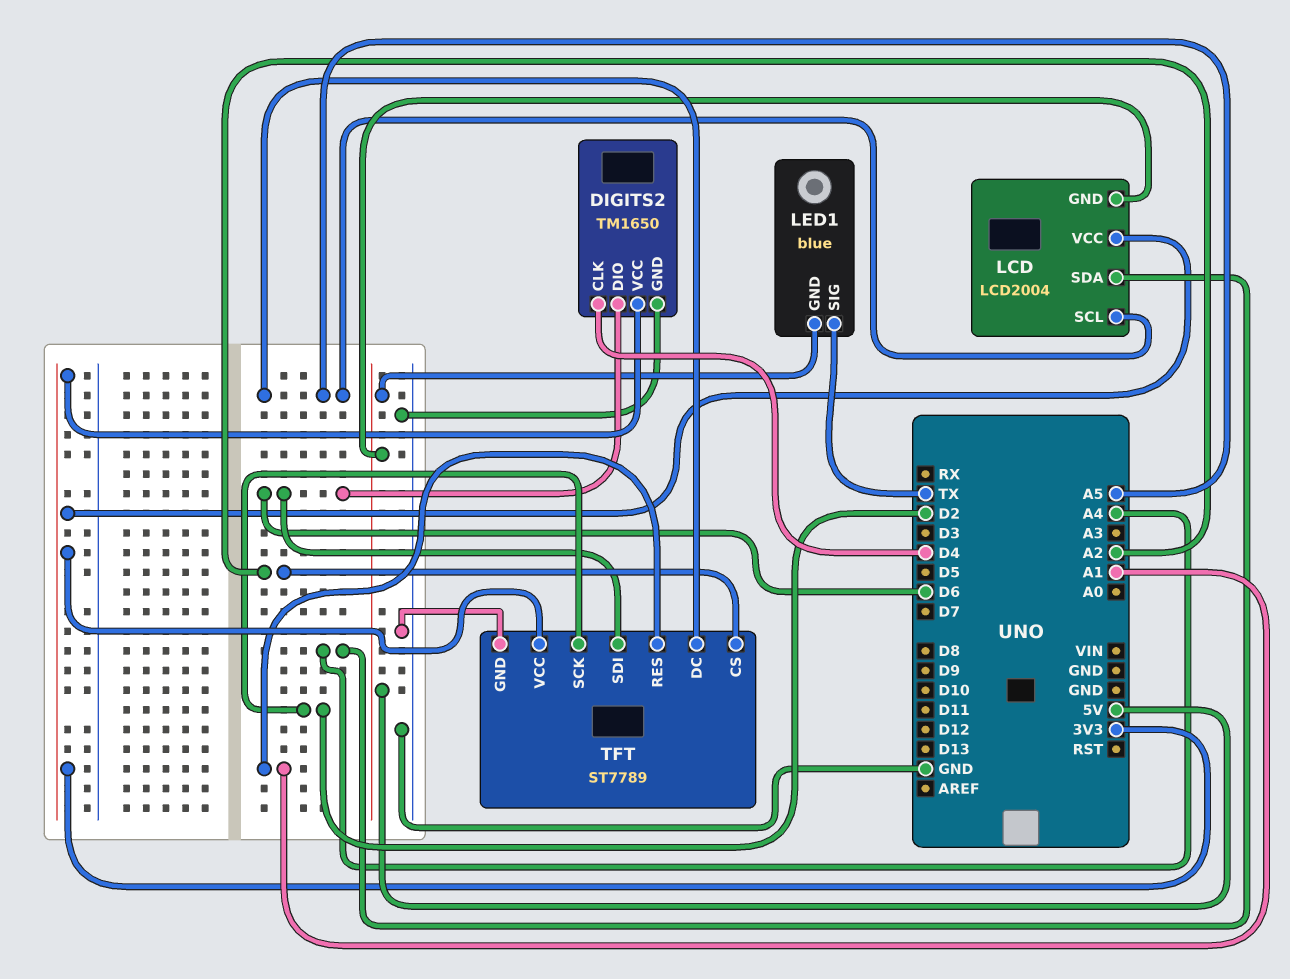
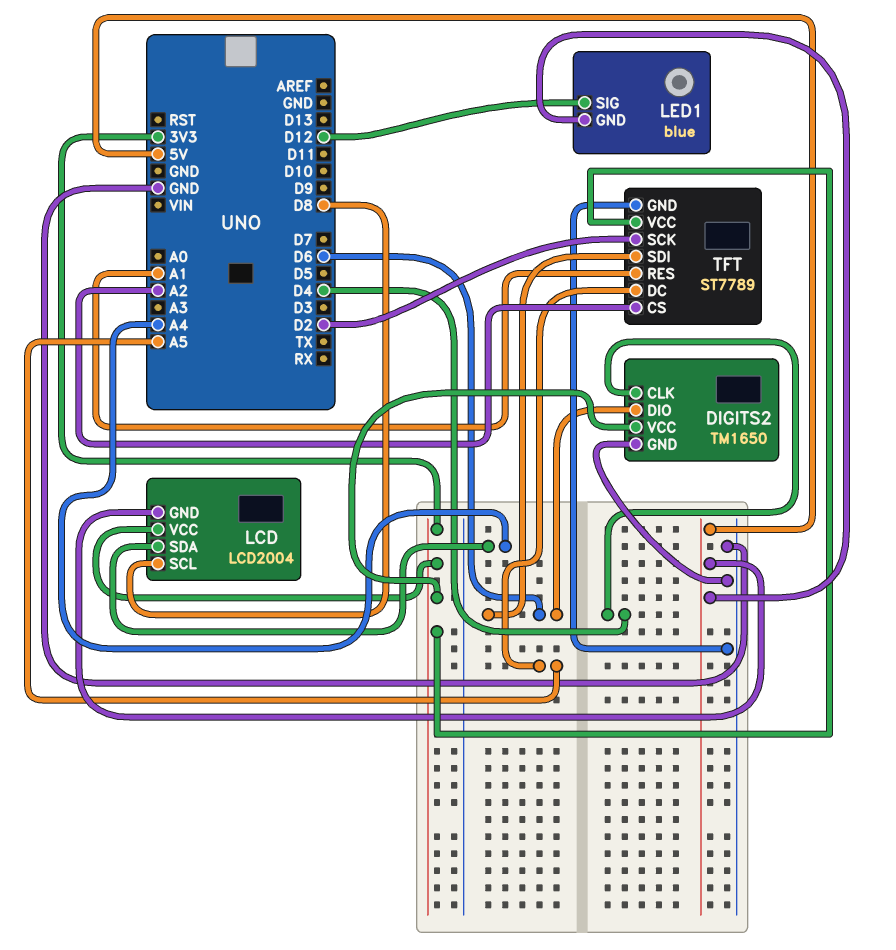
LCD pin SCL: A5 -> D8
LED1 pin SIG: TX -> D12

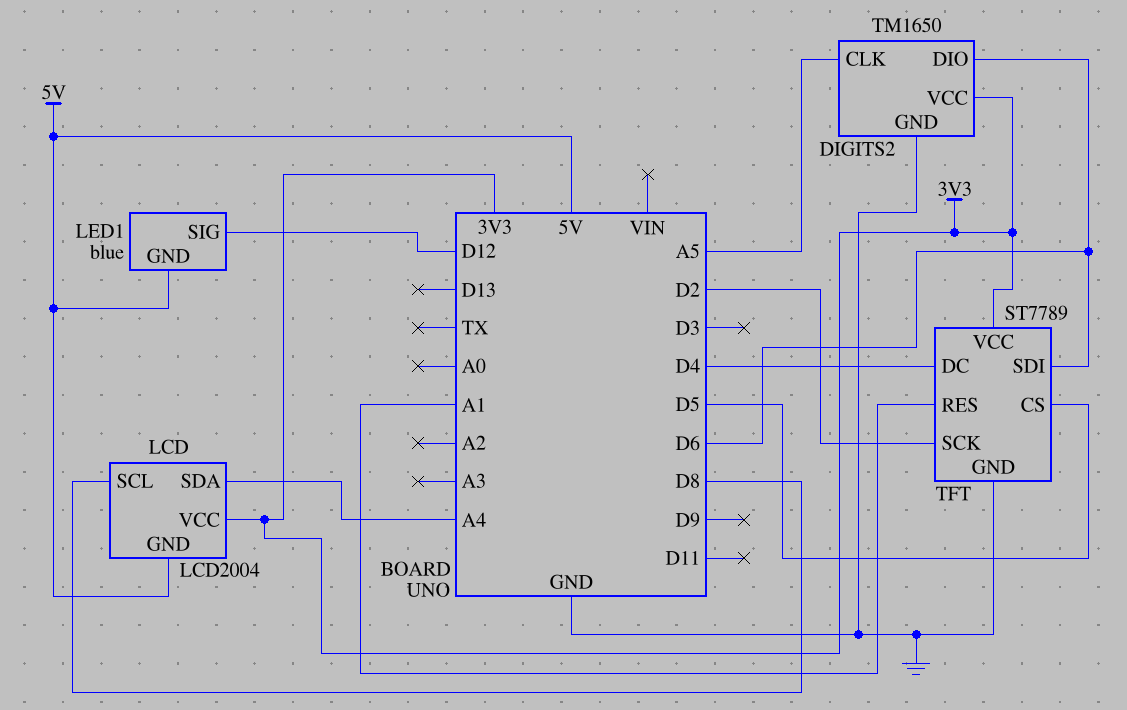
DIGITS2 pin CLK: D4 -> A5
TFT pin CS: A2 -> D5
TFT pin DC: A5 -> D4

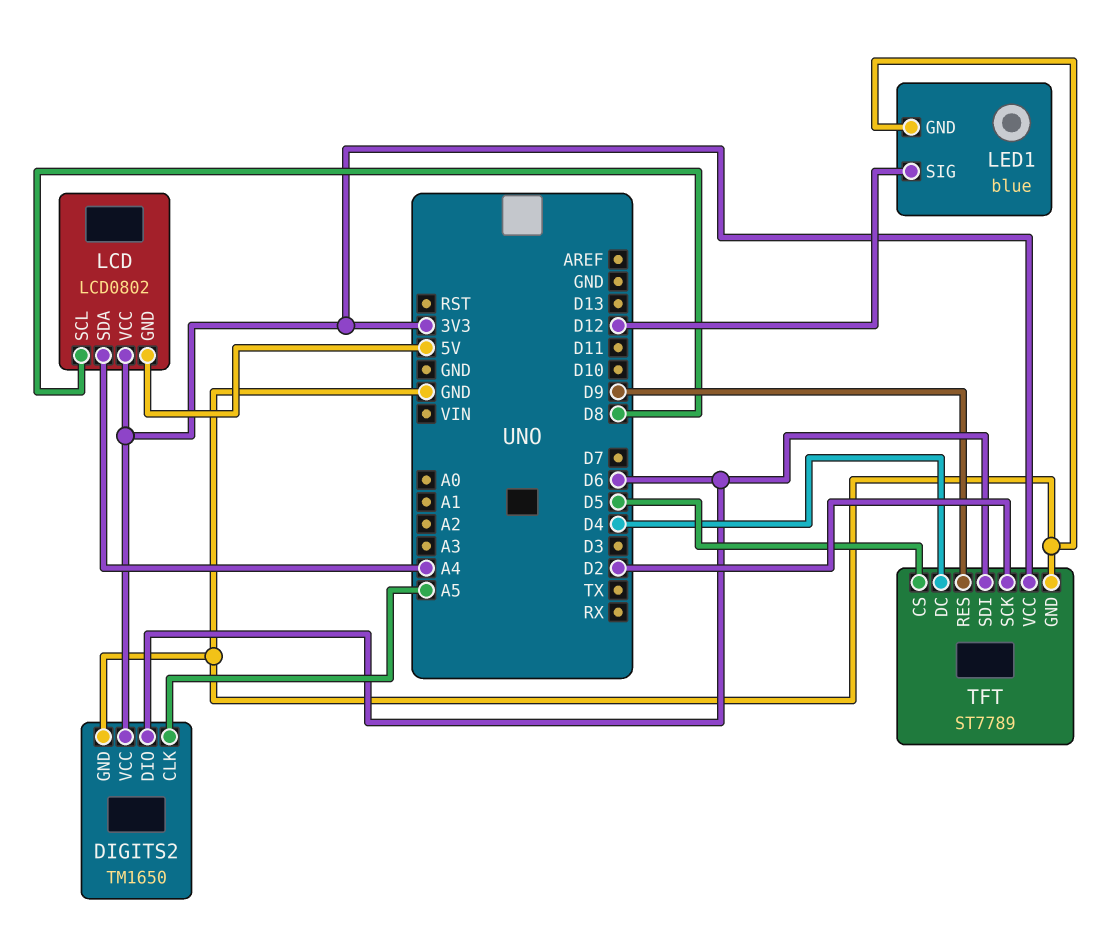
LCD: LCD2004 -> LCD0802
LED1 pin GND: 5V -> GND
TFT pin RES: A1 -> D9

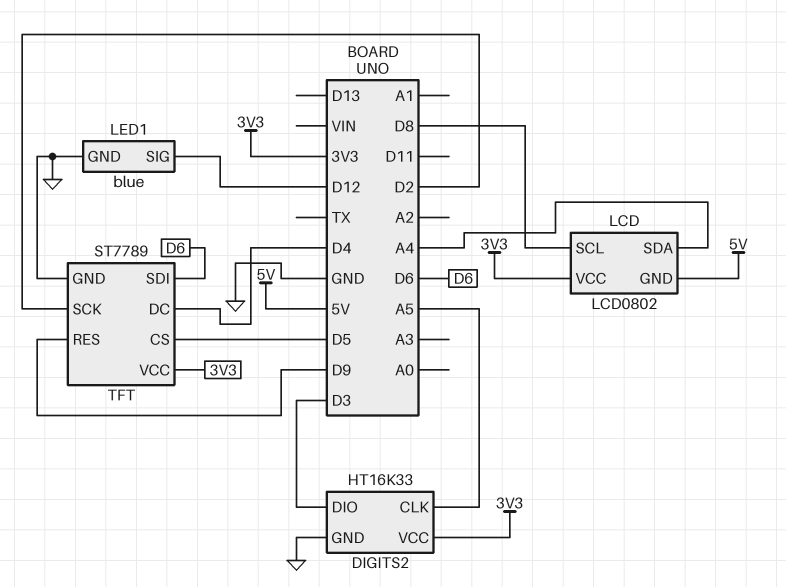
DIGITS2: TM1650 -> HT16K33
DIGITS2 pin DIO: D6 -> D3

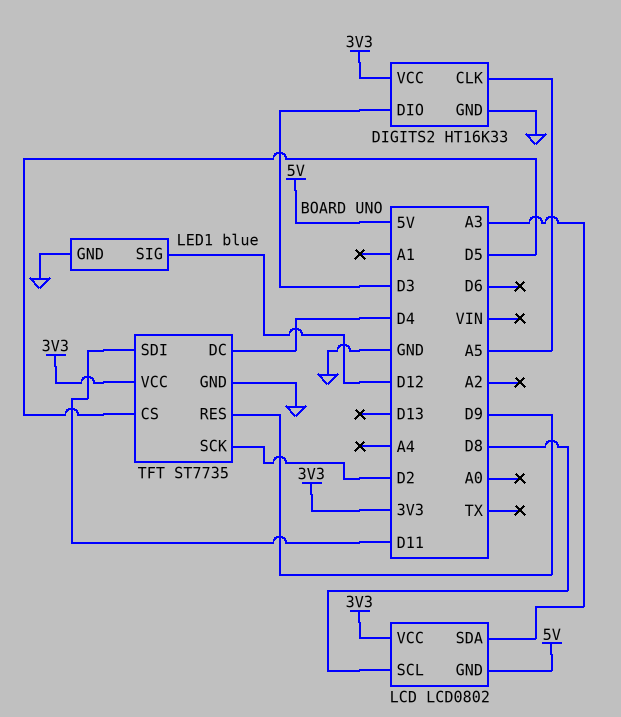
LCD pin SDA: A4 -> A3
TFT: ST7789 -> ST7735
TFT pin SDI: D6 -> D11

